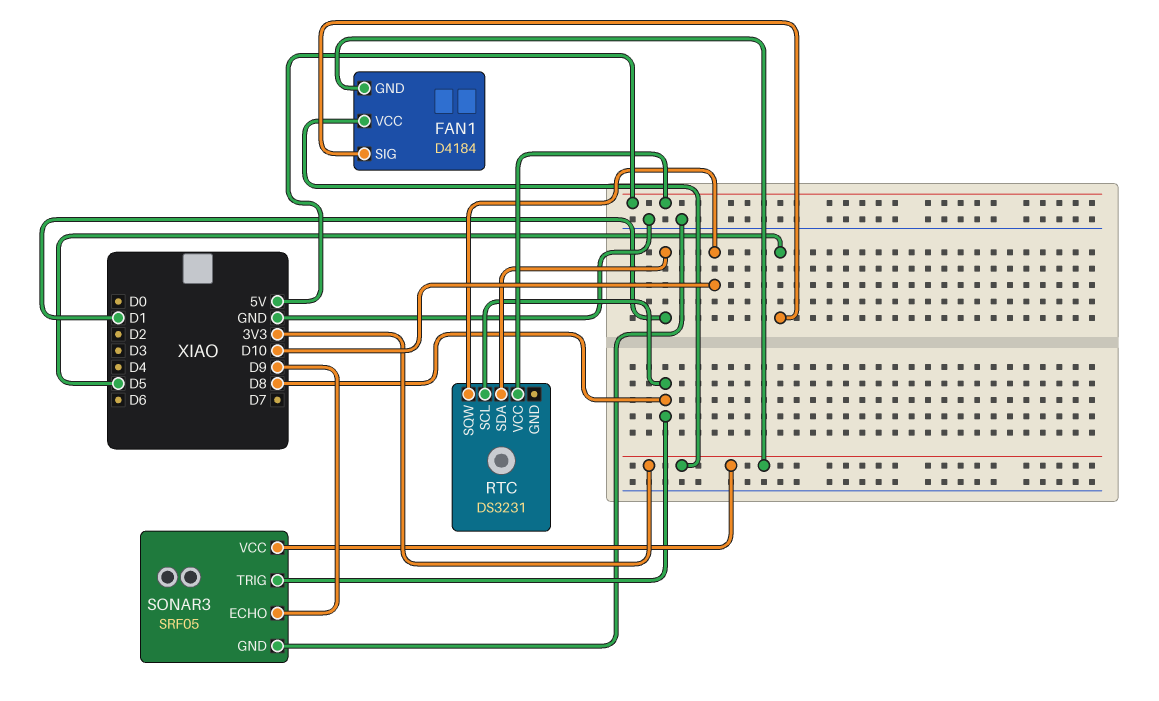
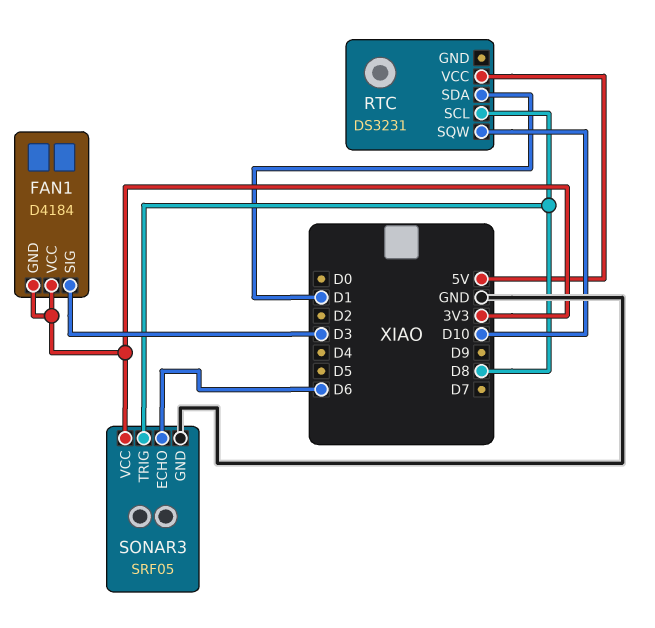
FAN1 pin SIG: D5 -> D3
SONAR3 pin ECHO: D9 -> D6

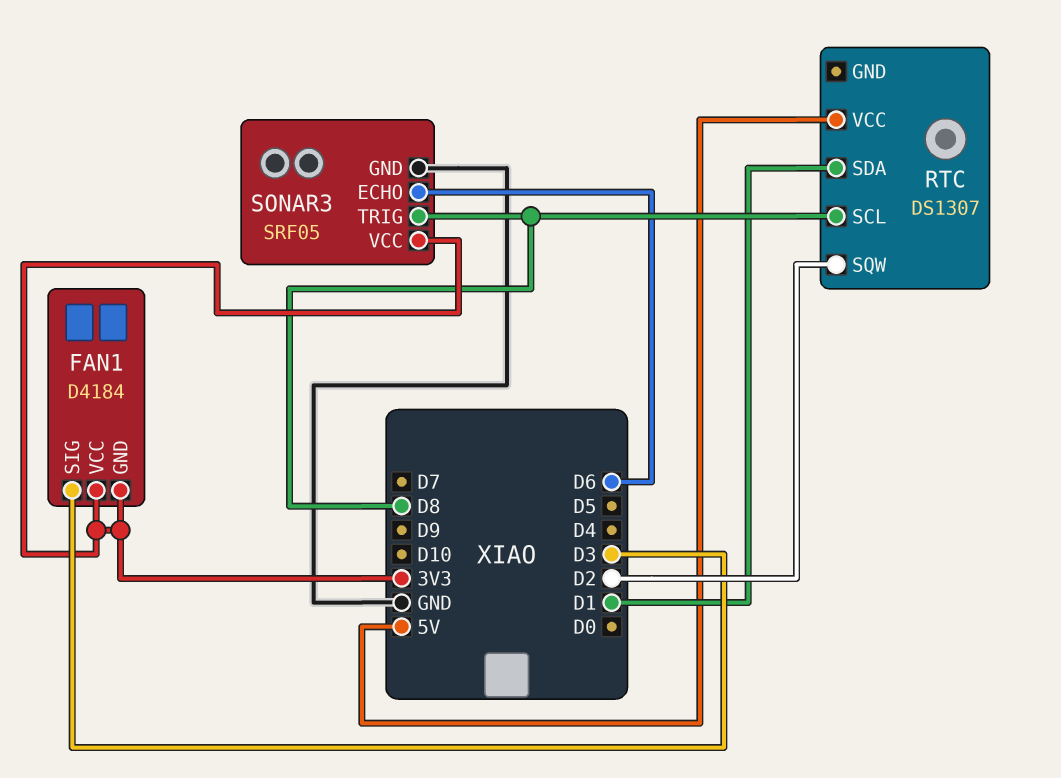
RTC: DS3231 -> DS1307
RTC pin SQW: D10 -> D2

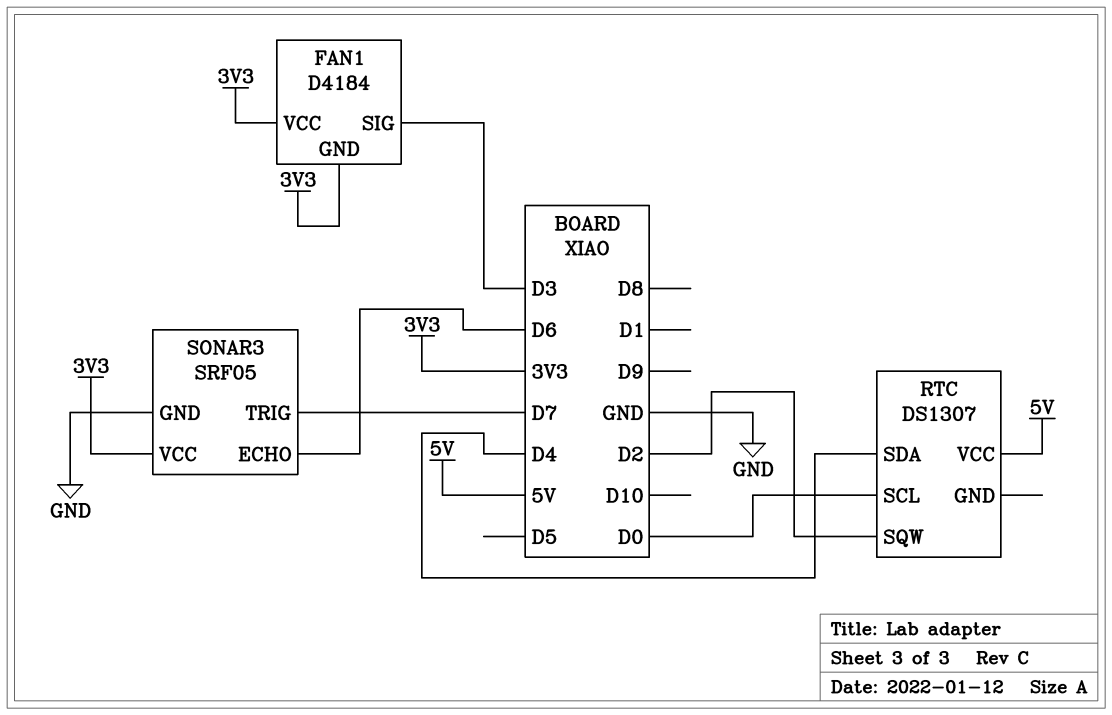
RTC pin SCL: D8 -> D0
RTC pin SDA: D1 -> D4
SONAR3 pin TRIG: D8 -> D7

